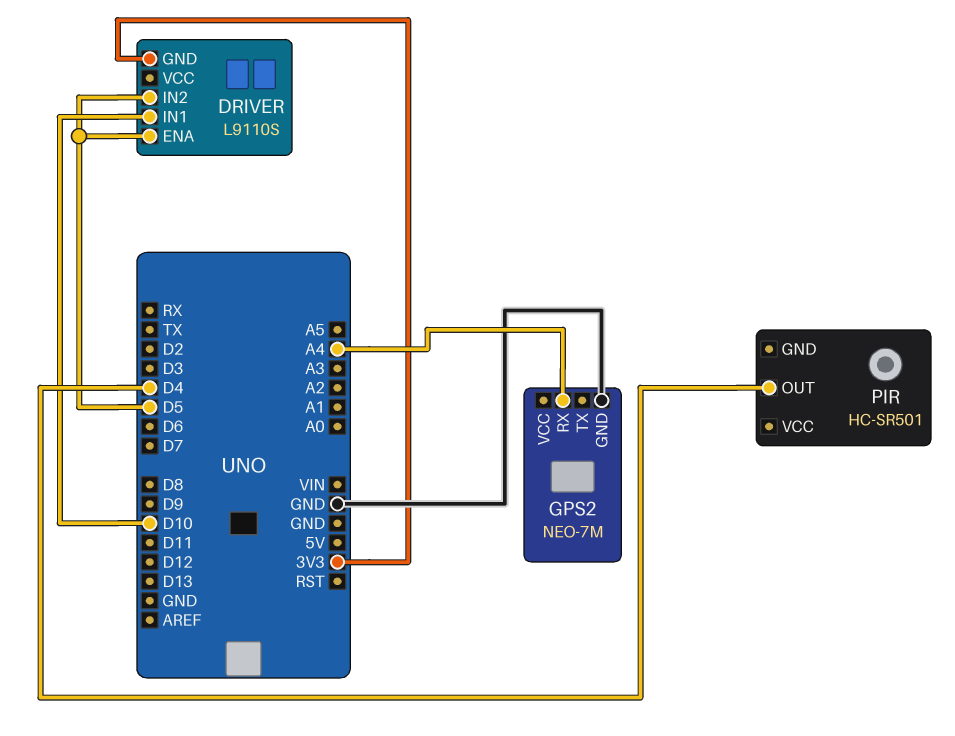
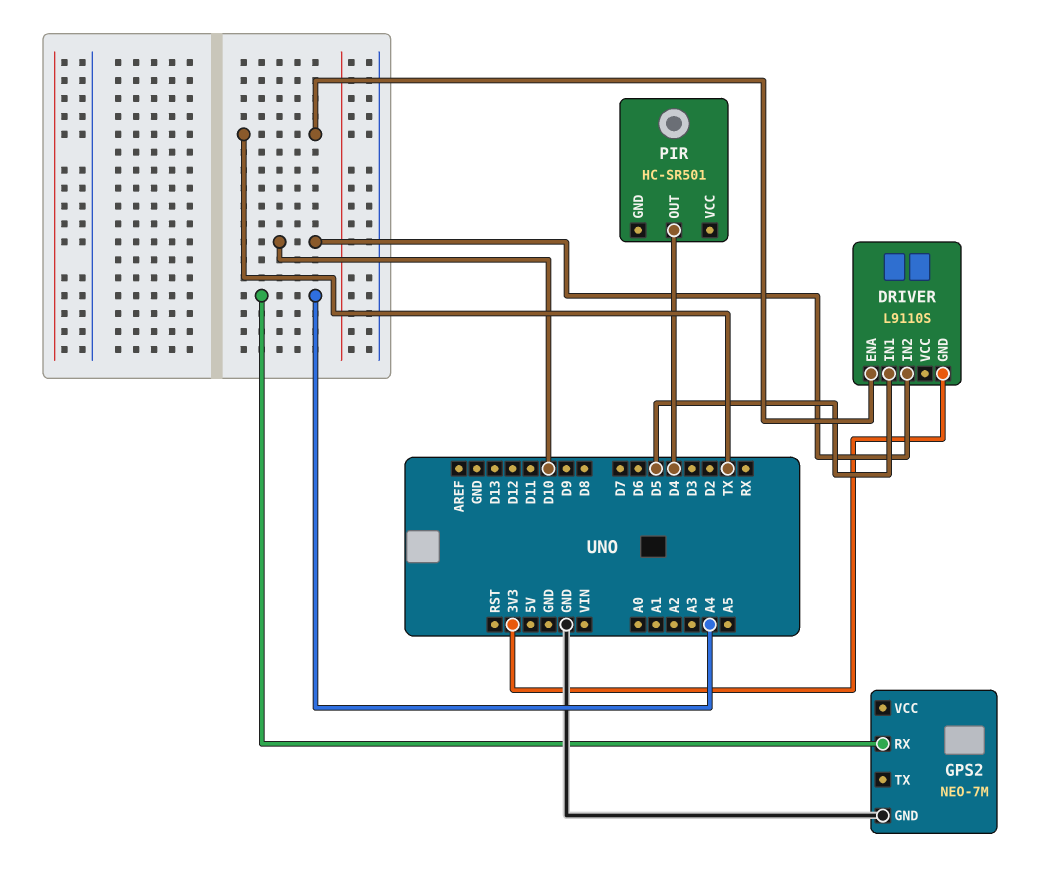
DRIVER pin ENA: D5 -> TX
DRIVER pin IN1: D10 -> D5
DRIVER pin IN2: D5 -> D10

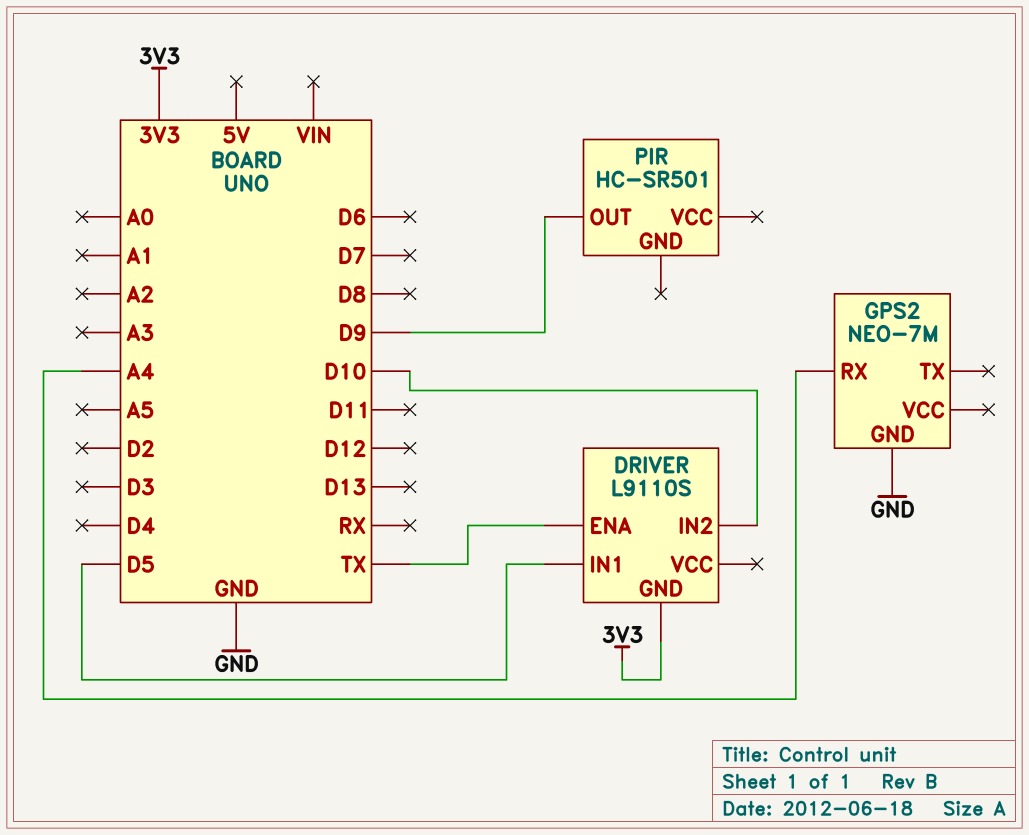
PIR pin OUT: D4 -> D9

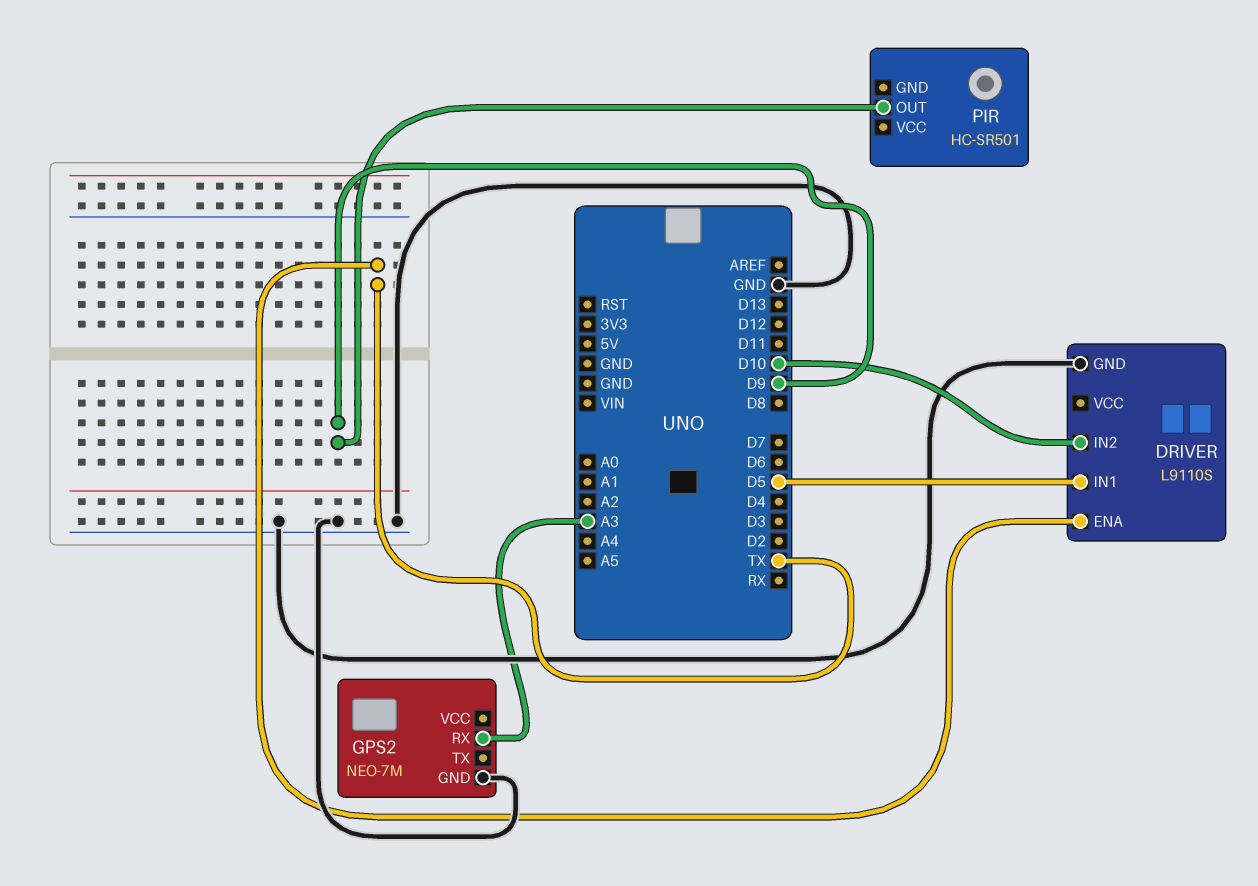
DRIVER pin GND: 3V3 -> GND
GPS2 pin RX: A4 -> A3

